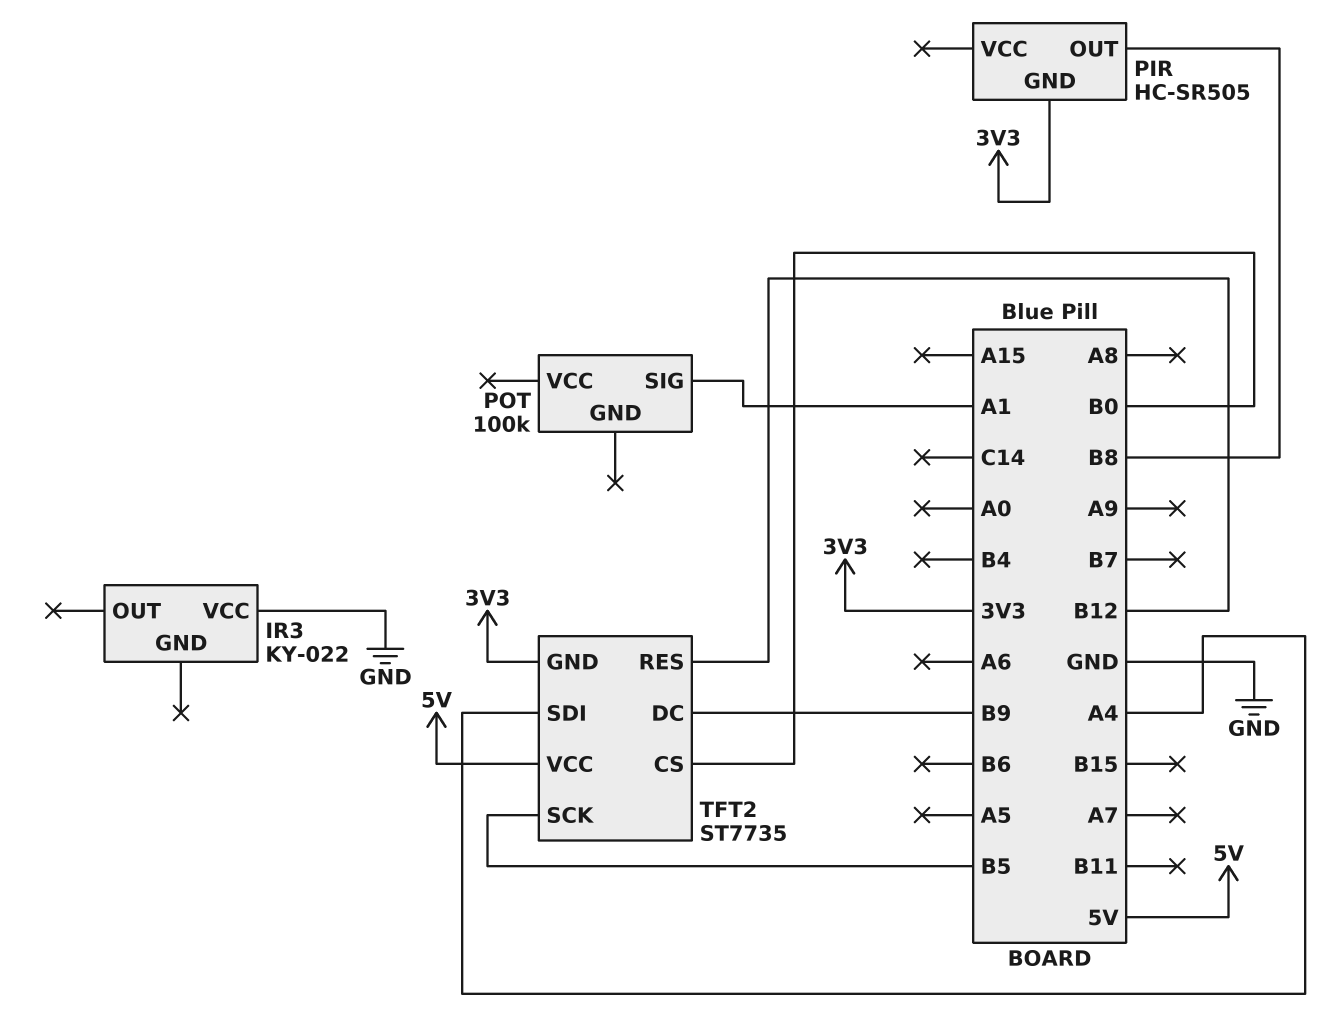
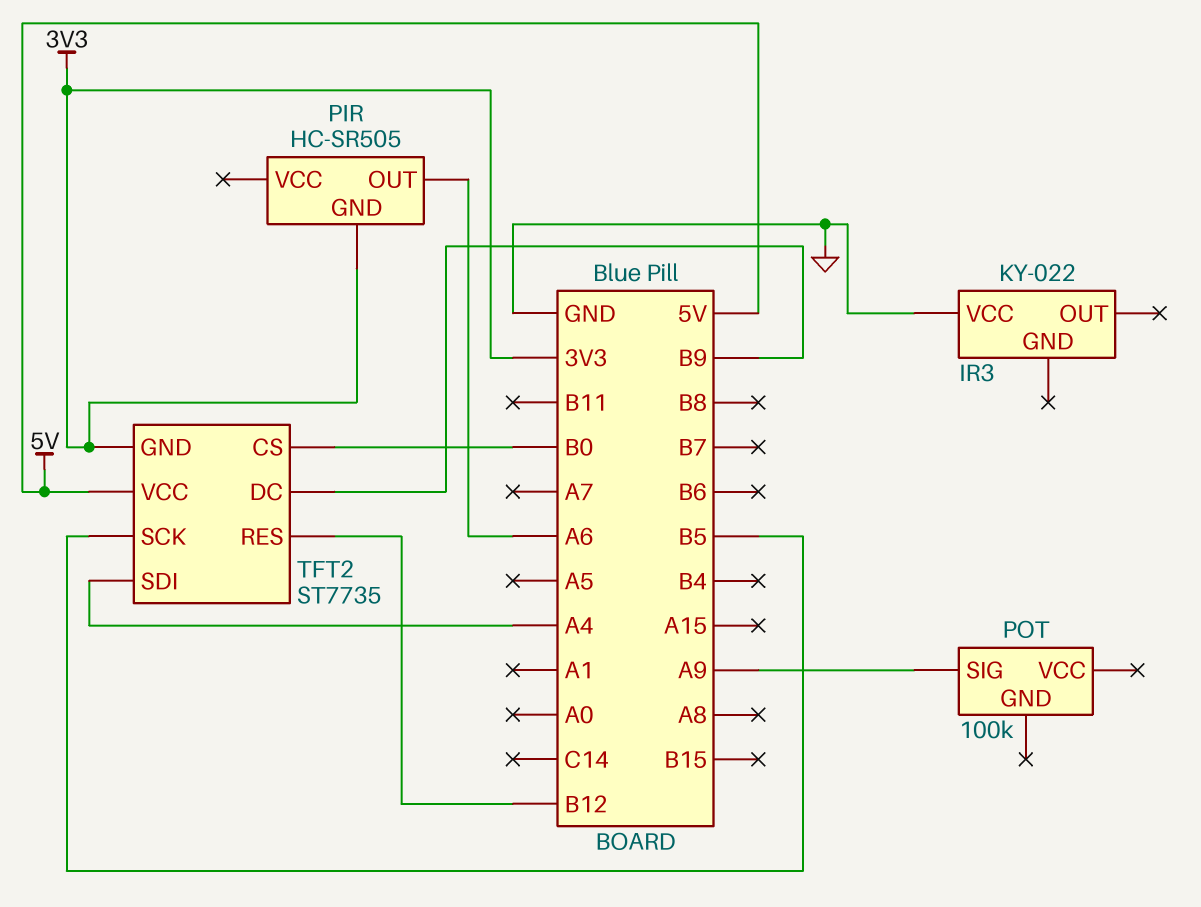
PIR pin OUT: B8 -> A6
POT pin SIG: A1 -> A9

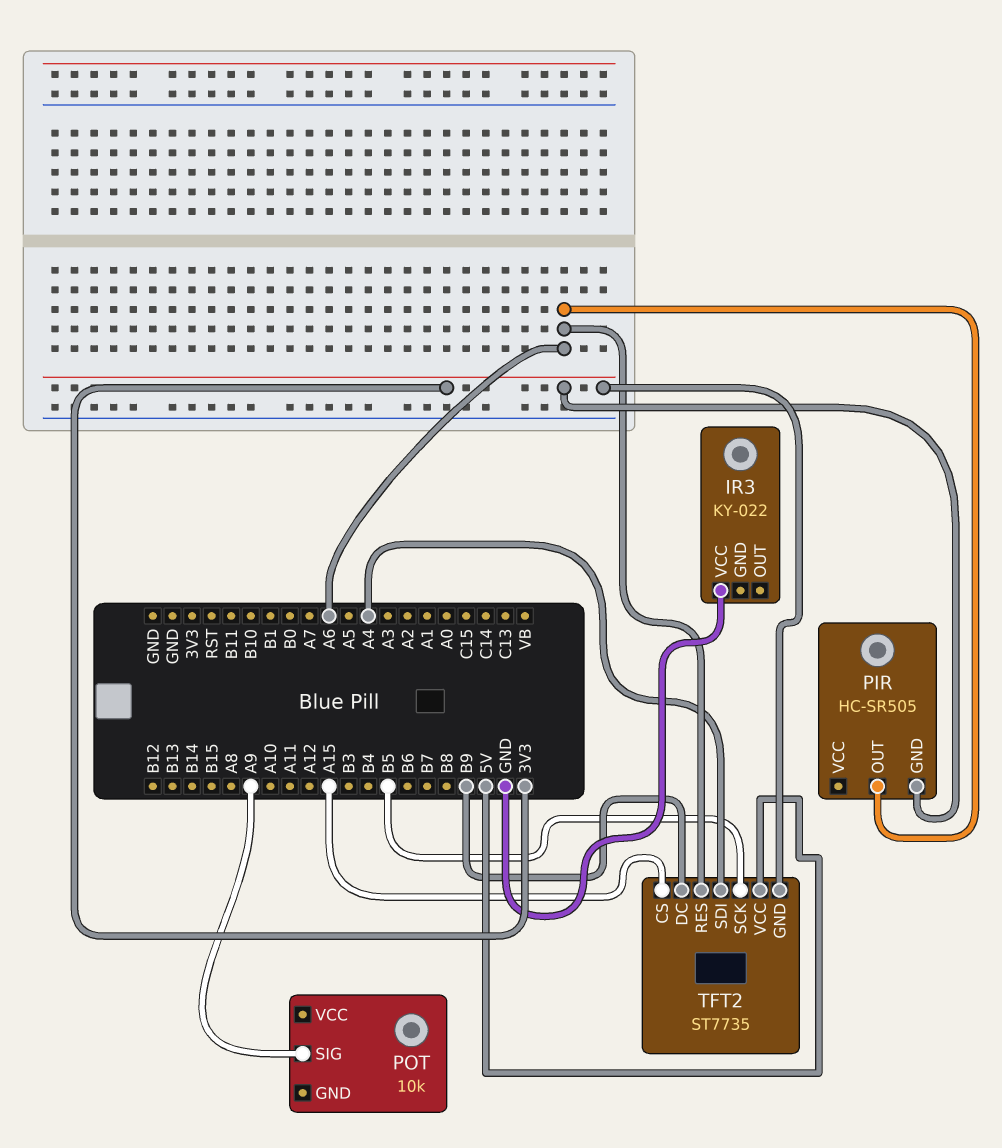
POT: 100k -> 10k
TFT2 pin CS: B0 -> A15
TFT2 pin RES: B12 -> A6

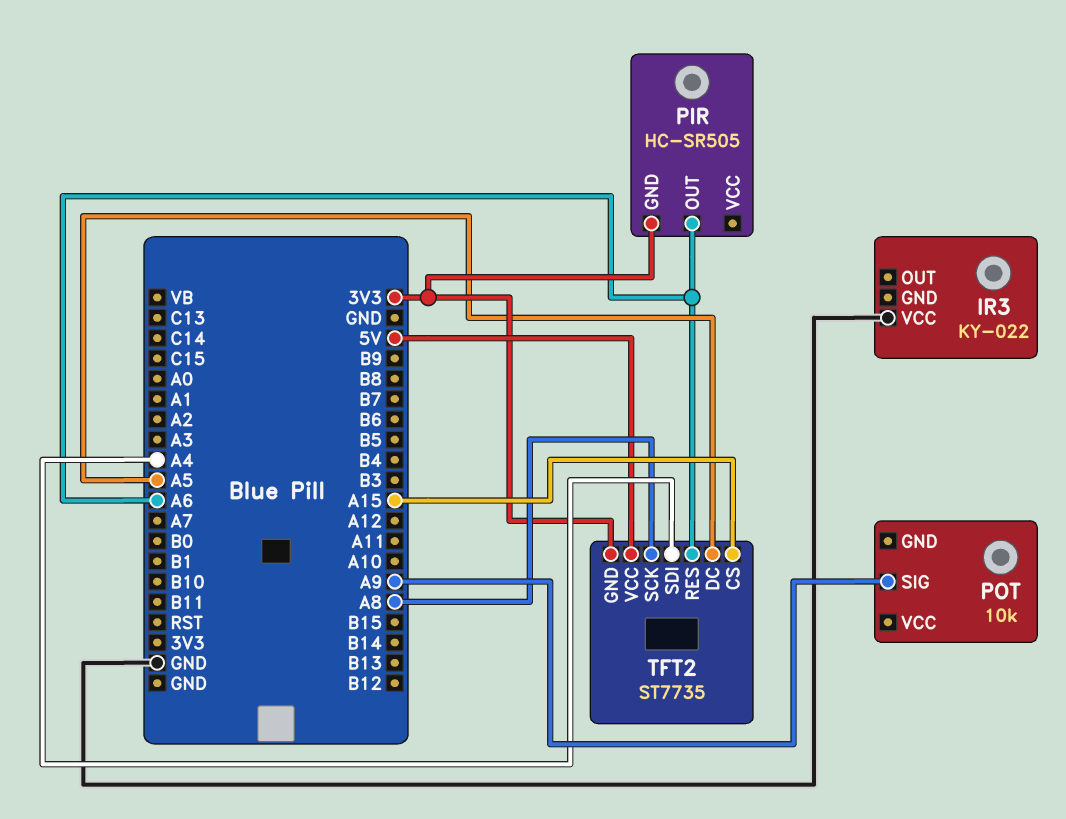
TFT2 pin DC: B9 -> A5
TFT2 pin SCK: B5 -> A8

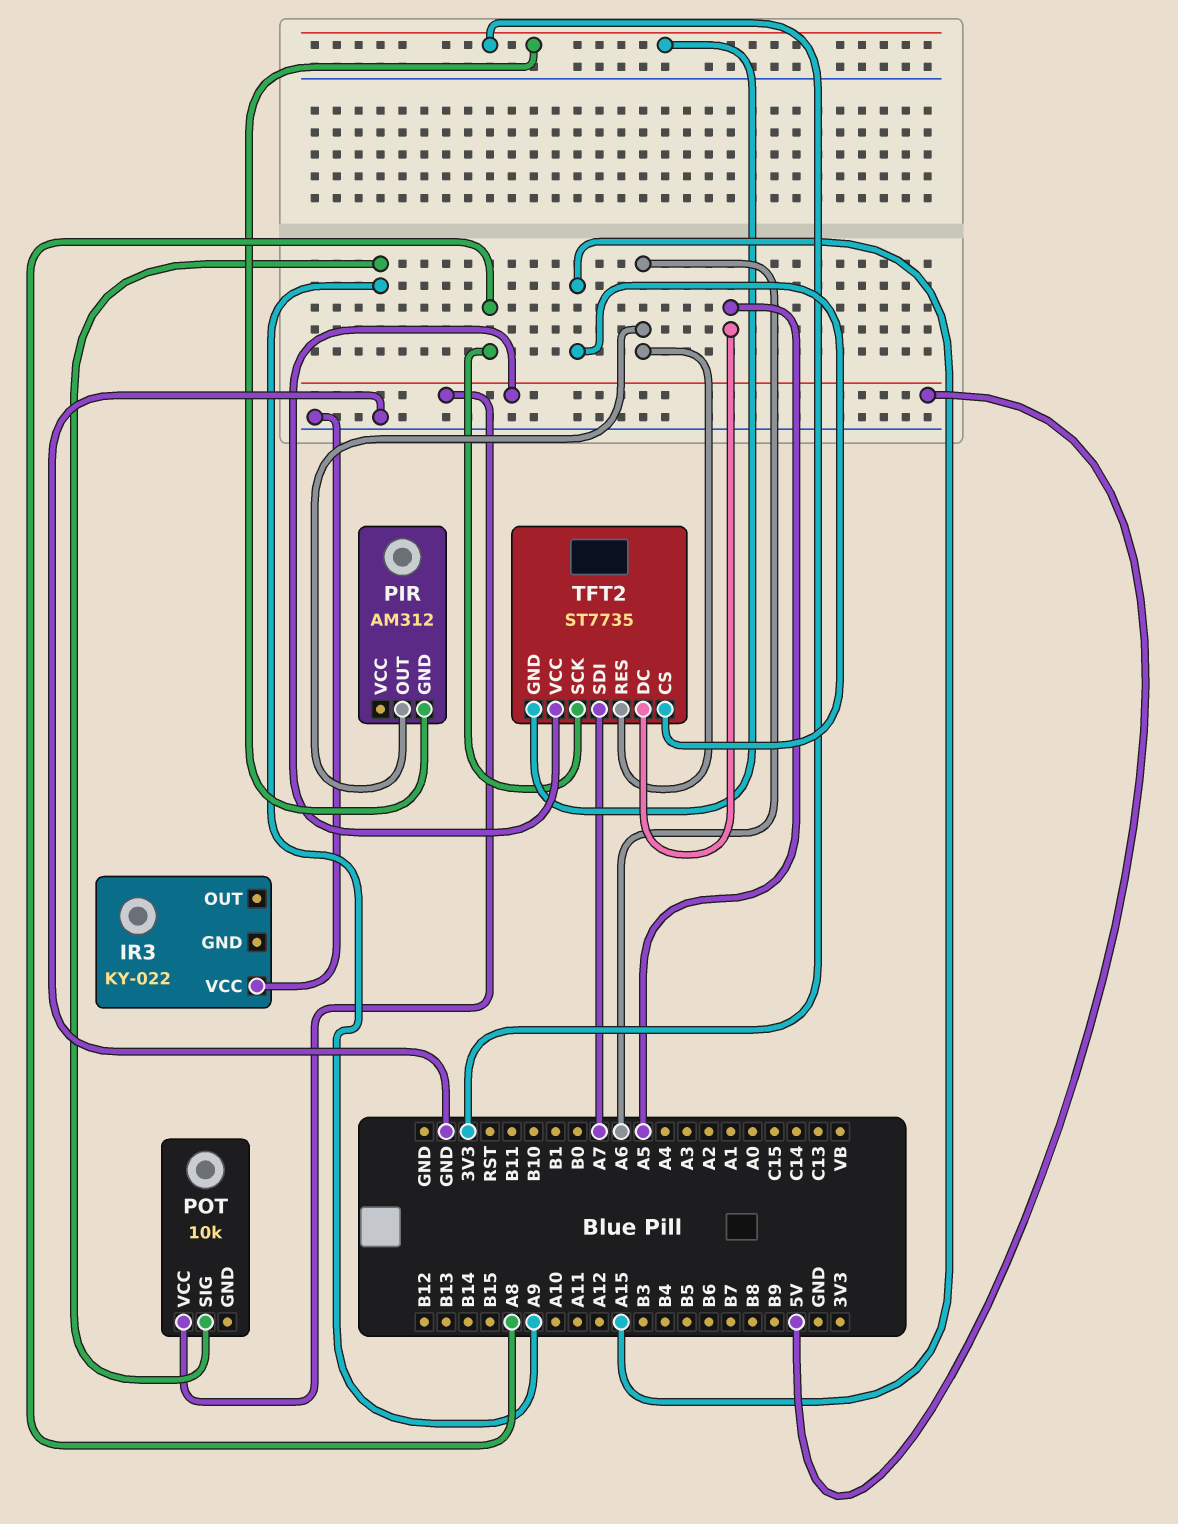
PIR: HC-SR505 -> AM312
POT pin VCC: none -> 5V
TFT2 pin SDI: A4 -> A7

